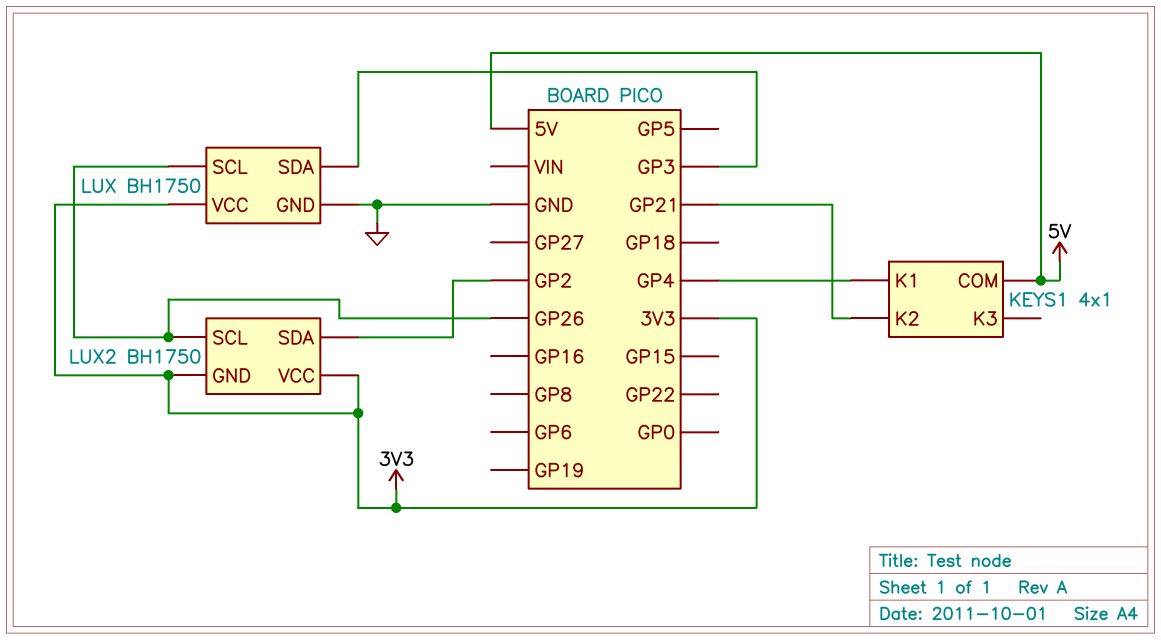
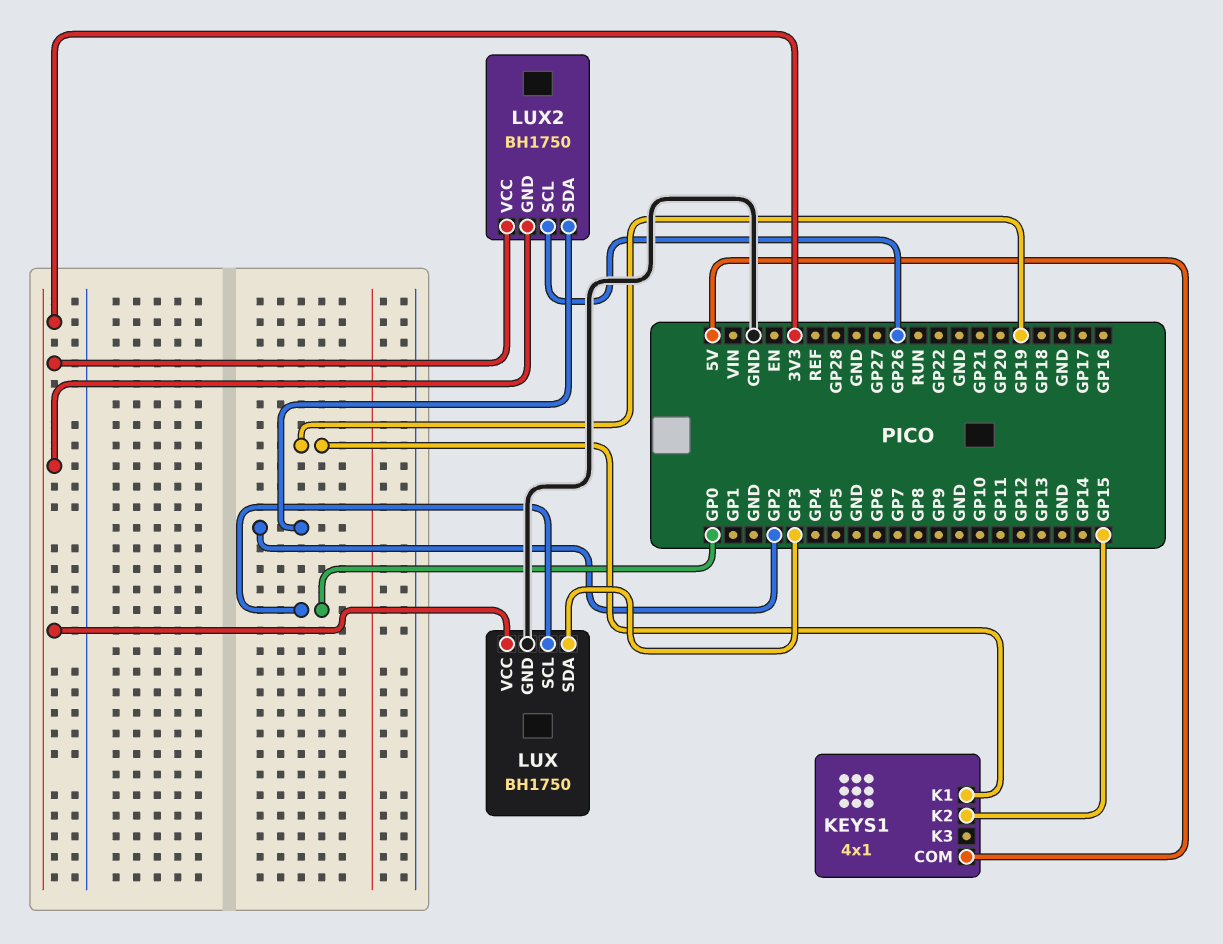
KEYS1 pin K1: GP4 -> GP19
KEYS1 pin K2: GP21 -> GP15
LUX pin SCL: GP26 -> GP0

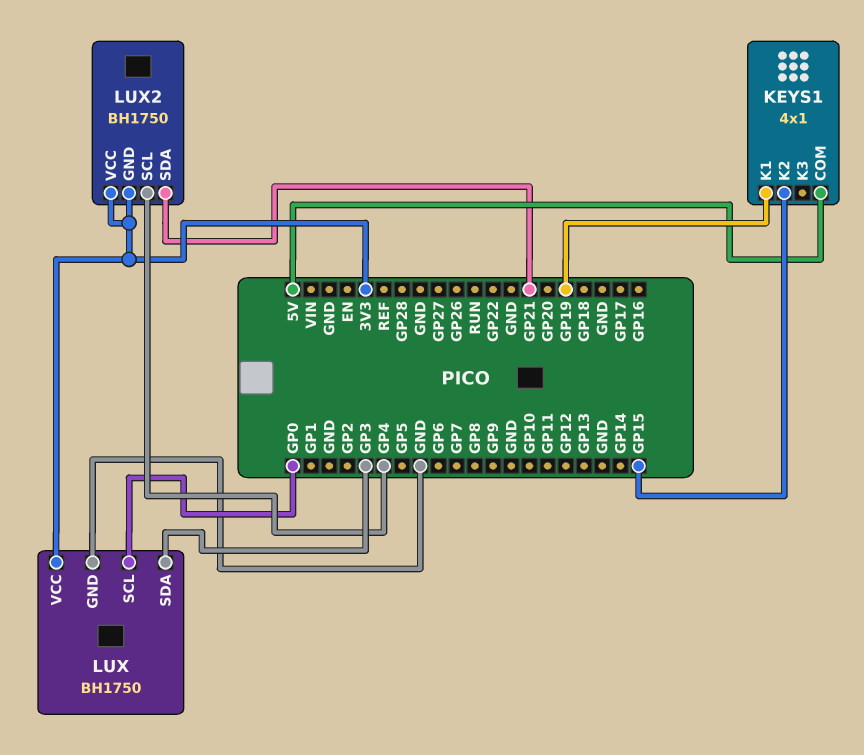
LUX2 pin SCL: GP26 -> GP4
LUX2 pin SDA: GP2 -> GP21

